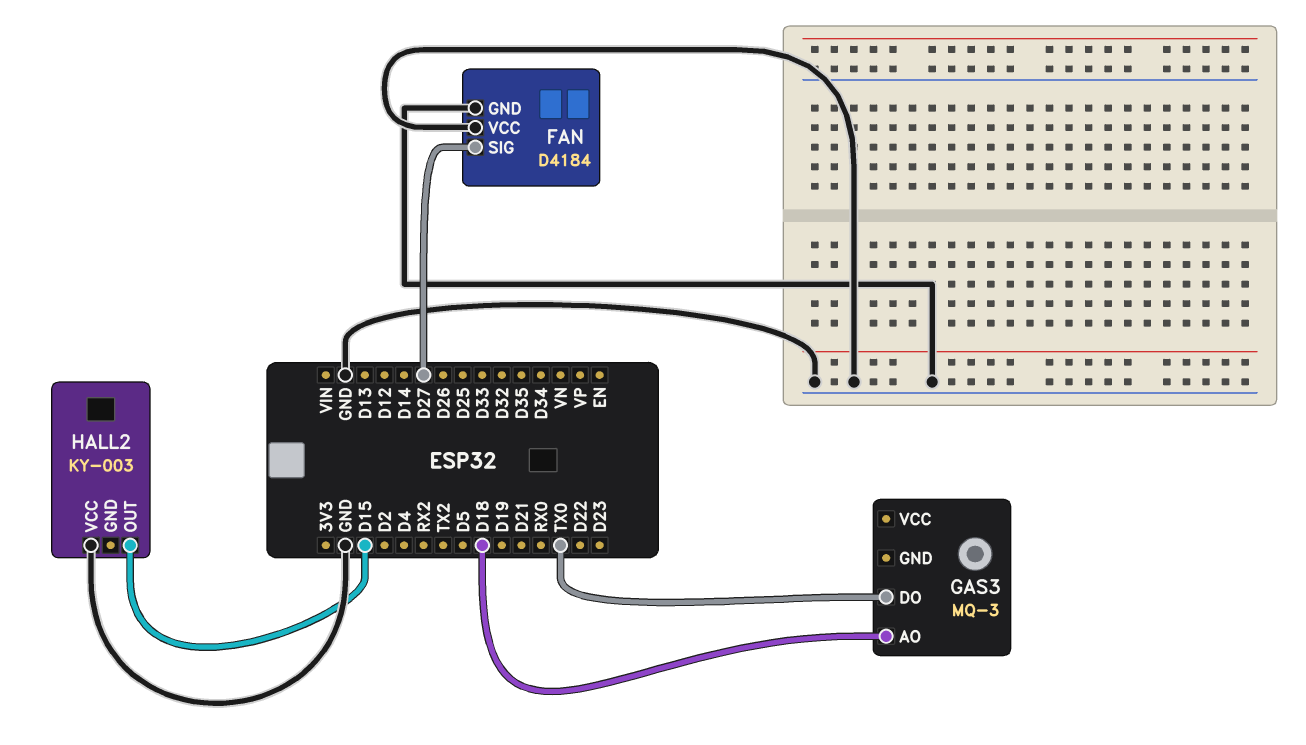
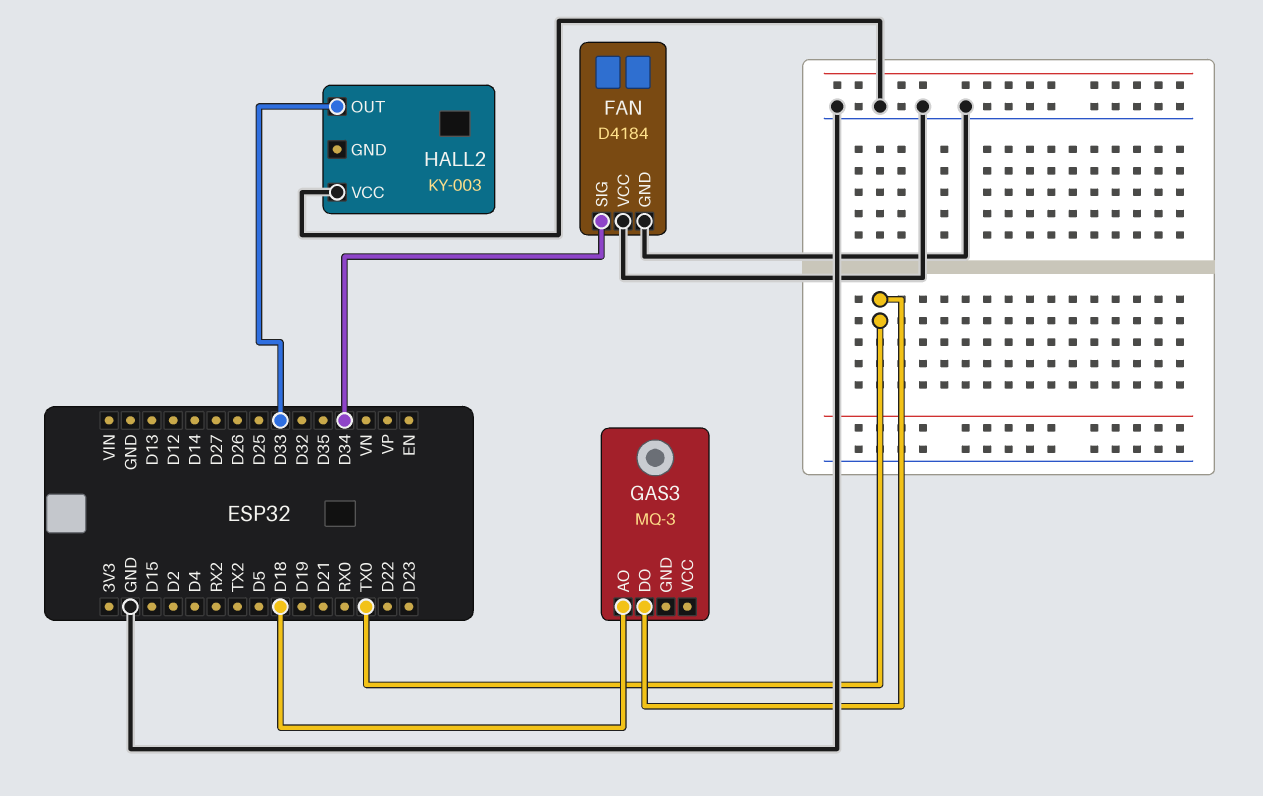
FAN pin SIG: D27 -> D34
HALL2 pin OUT: D15 -> D33

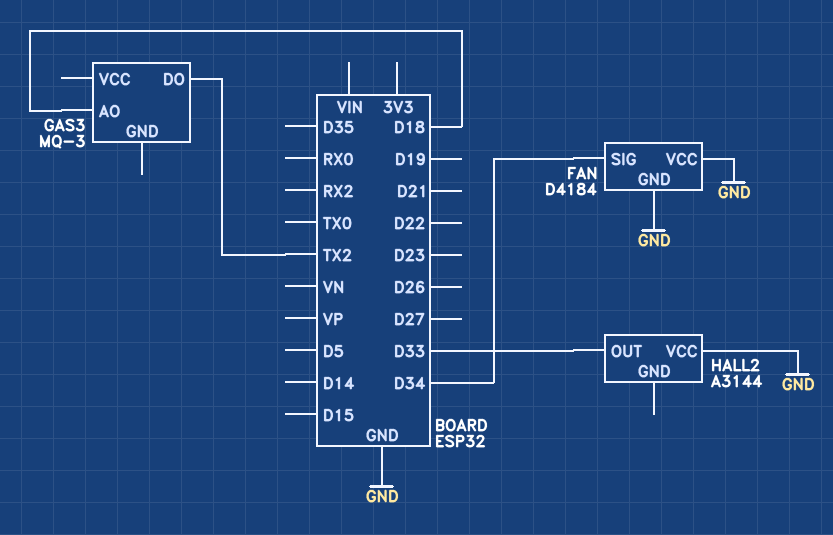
GAS3 pin DO: TX0 -> TX2
HALL2: KY-003 -> A3144

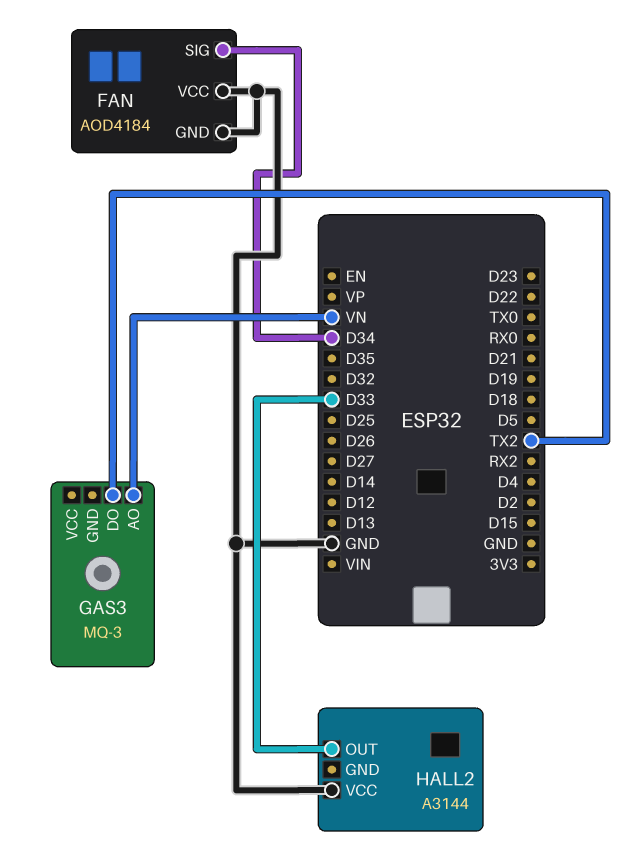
FAN: D4184 -> AOD4184
GAS3 pin AO: D18 -> VN

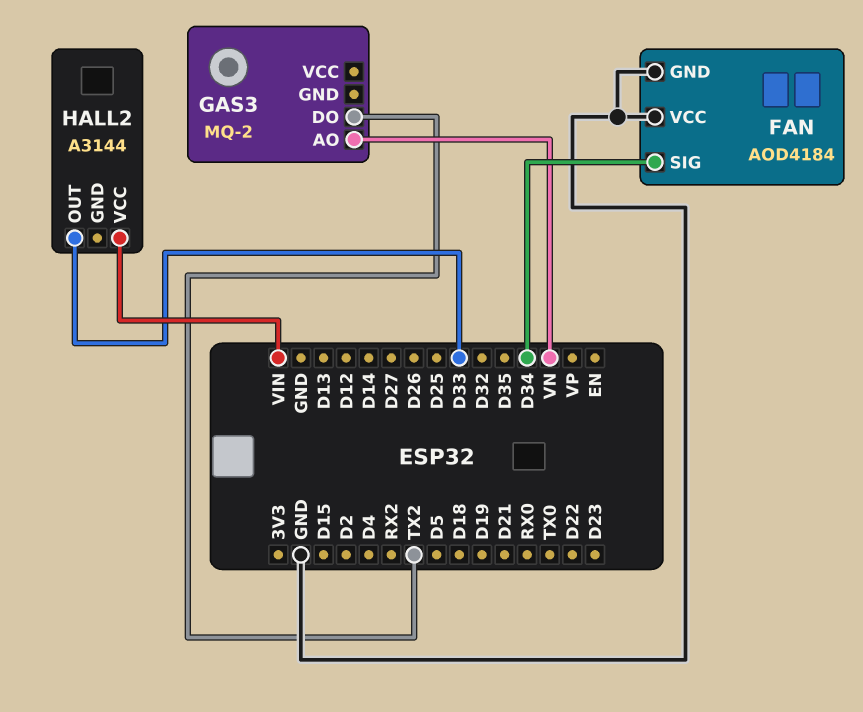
GAS3: MQ-3 -> MQ-2
HALL2 pin VCC: GND -> VIN

